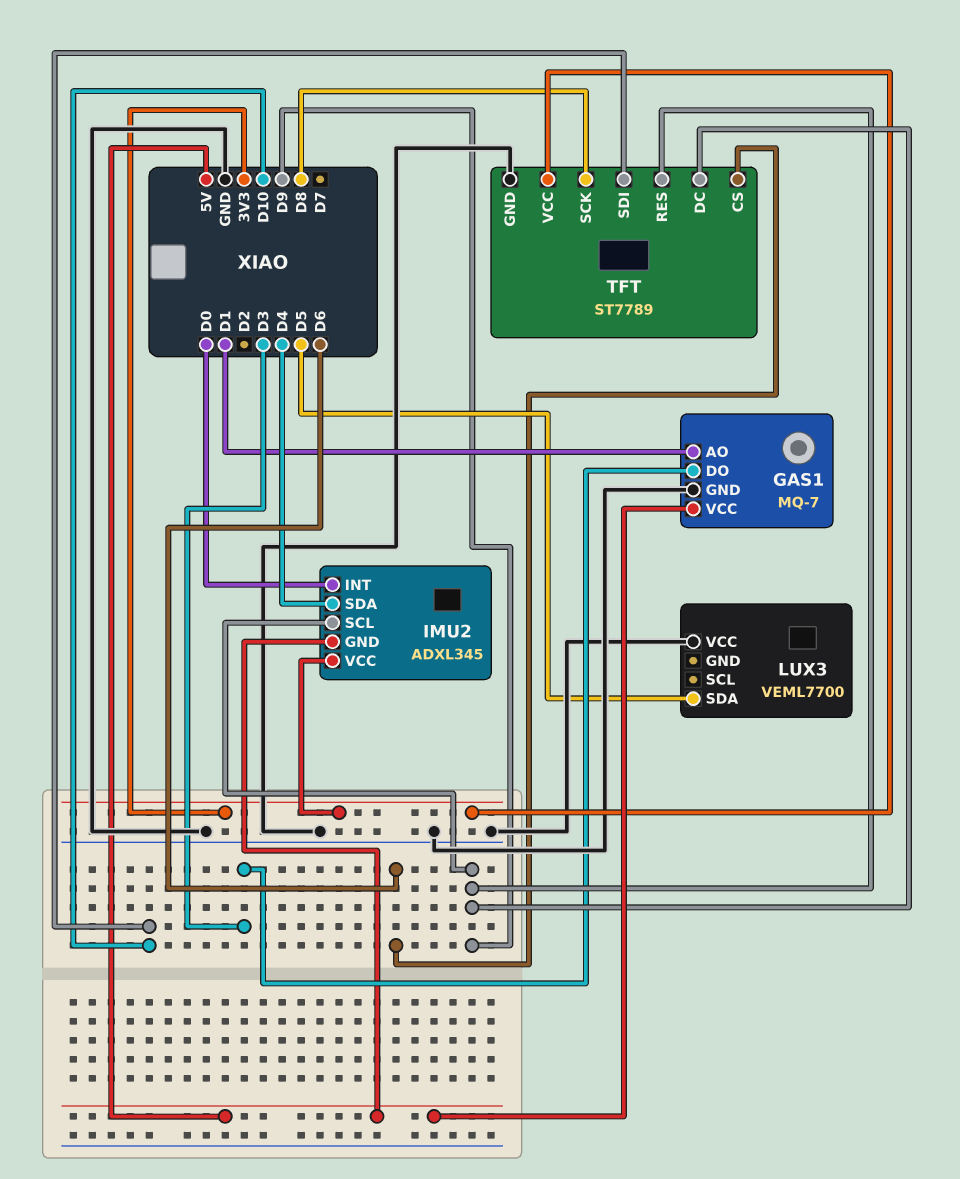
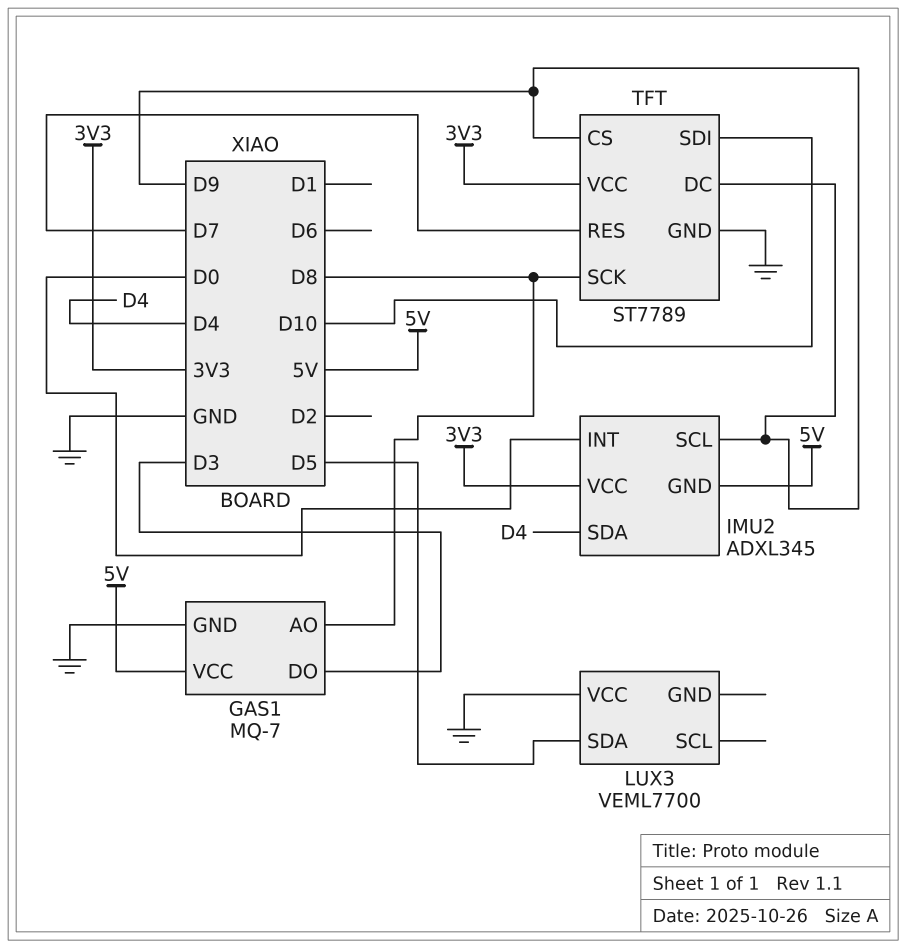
GAS1 pin AO: D1 -> D8
TFT pin CS: D6 -> D9
TFT pin RES: D9 -> D7

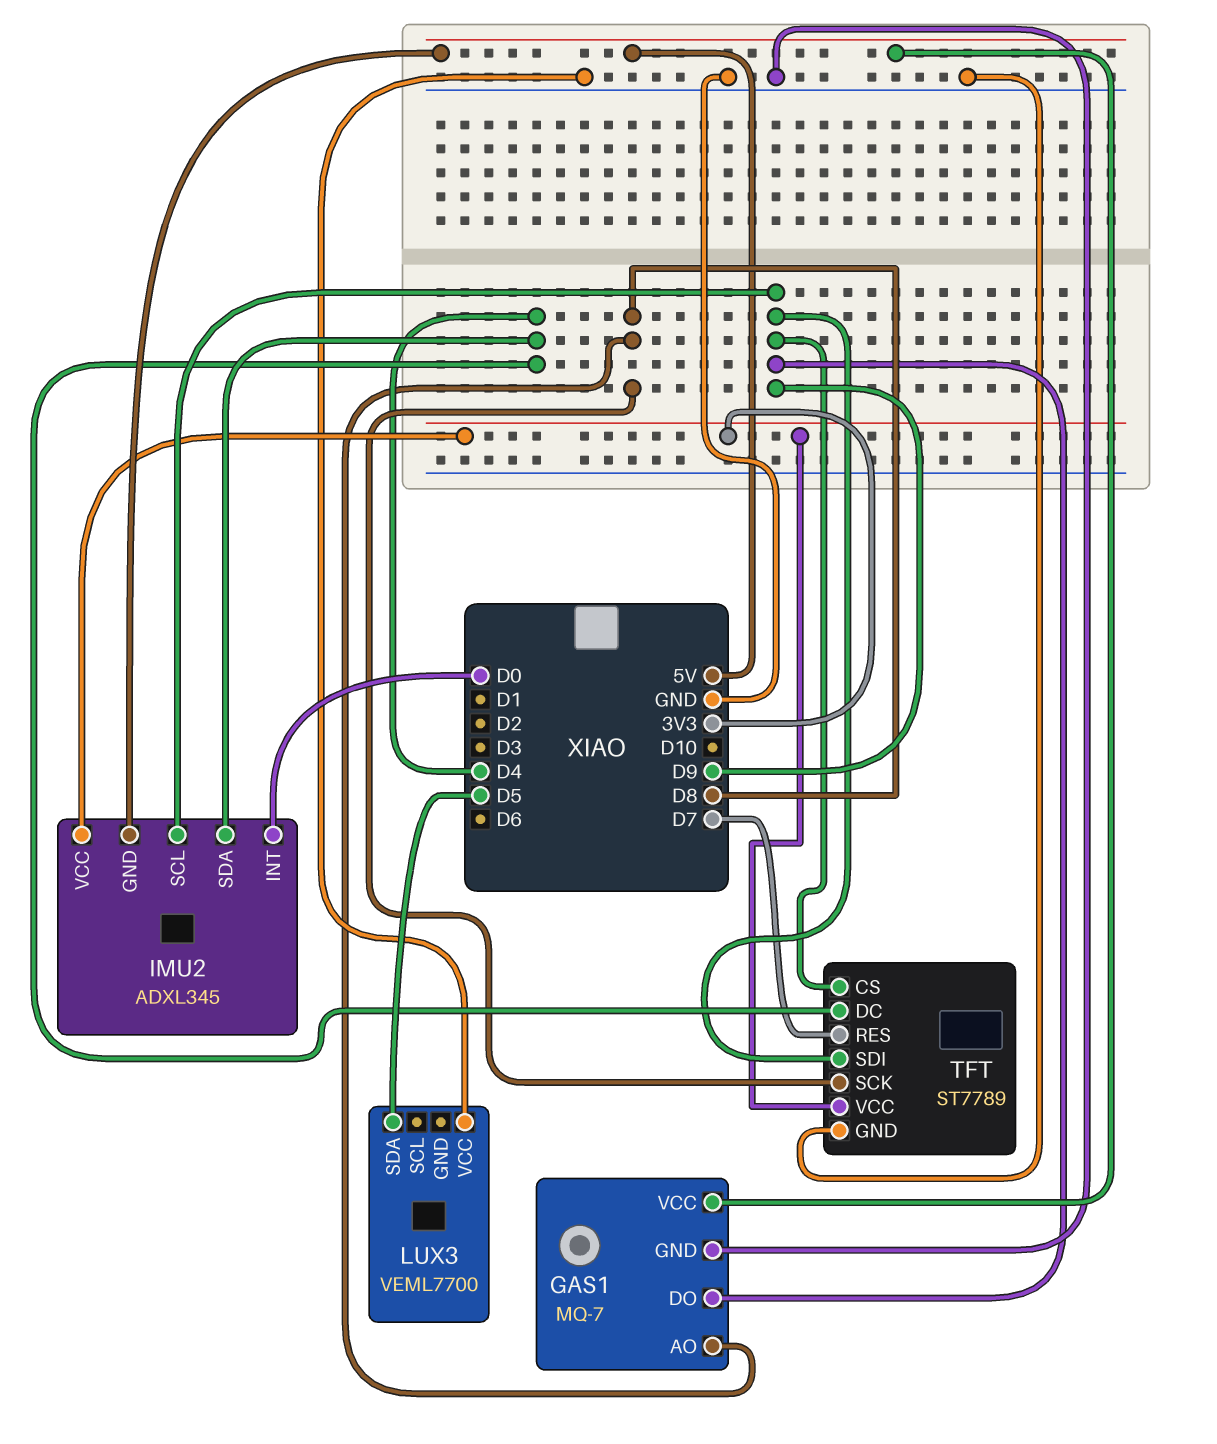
GAS1 pin DO: D3 -> D9
TFT pin DC: D9 -> D4
TFT pin SDI: D10 -> D9

